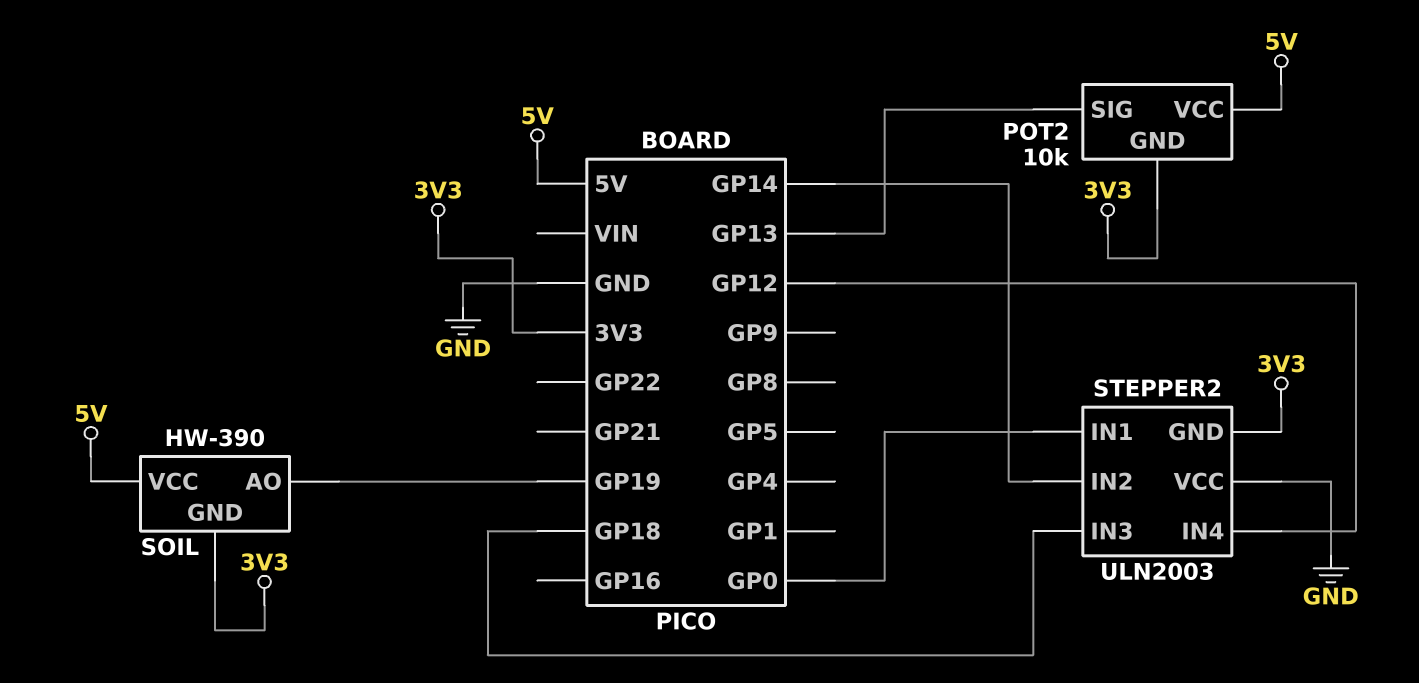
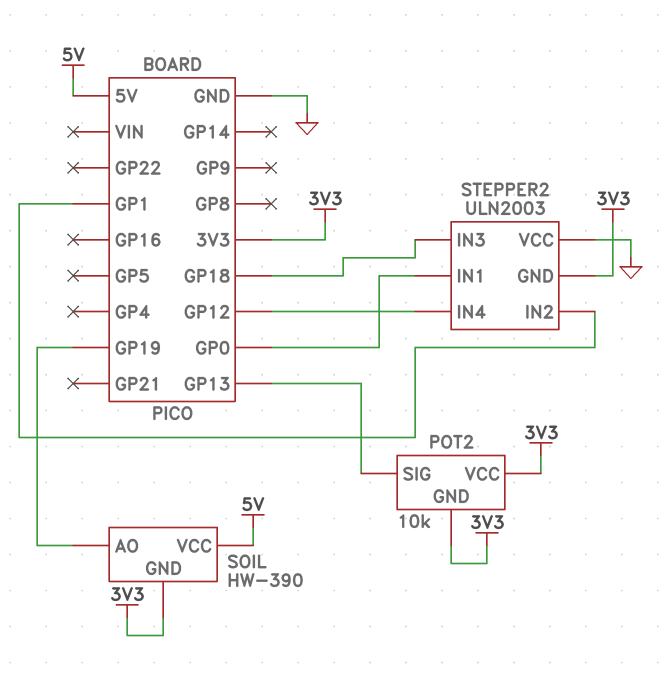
POT2 pin VCC: 5V -> 3V3
STEPPER2 pin IN2: GP14 -> GP1

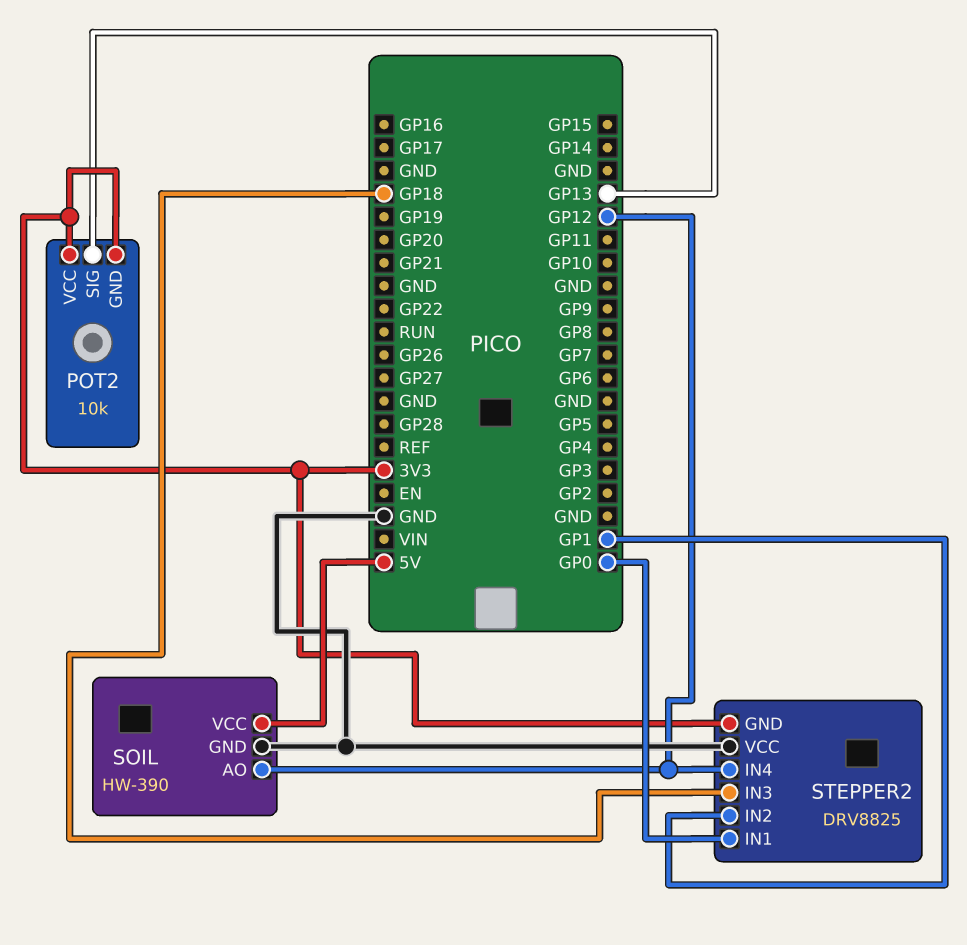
SOIL pin AO: GP19 -> GP12
SOIL pin GND: 3V3 -> GND
STEPPER2: ULN2003 -> DRV8825

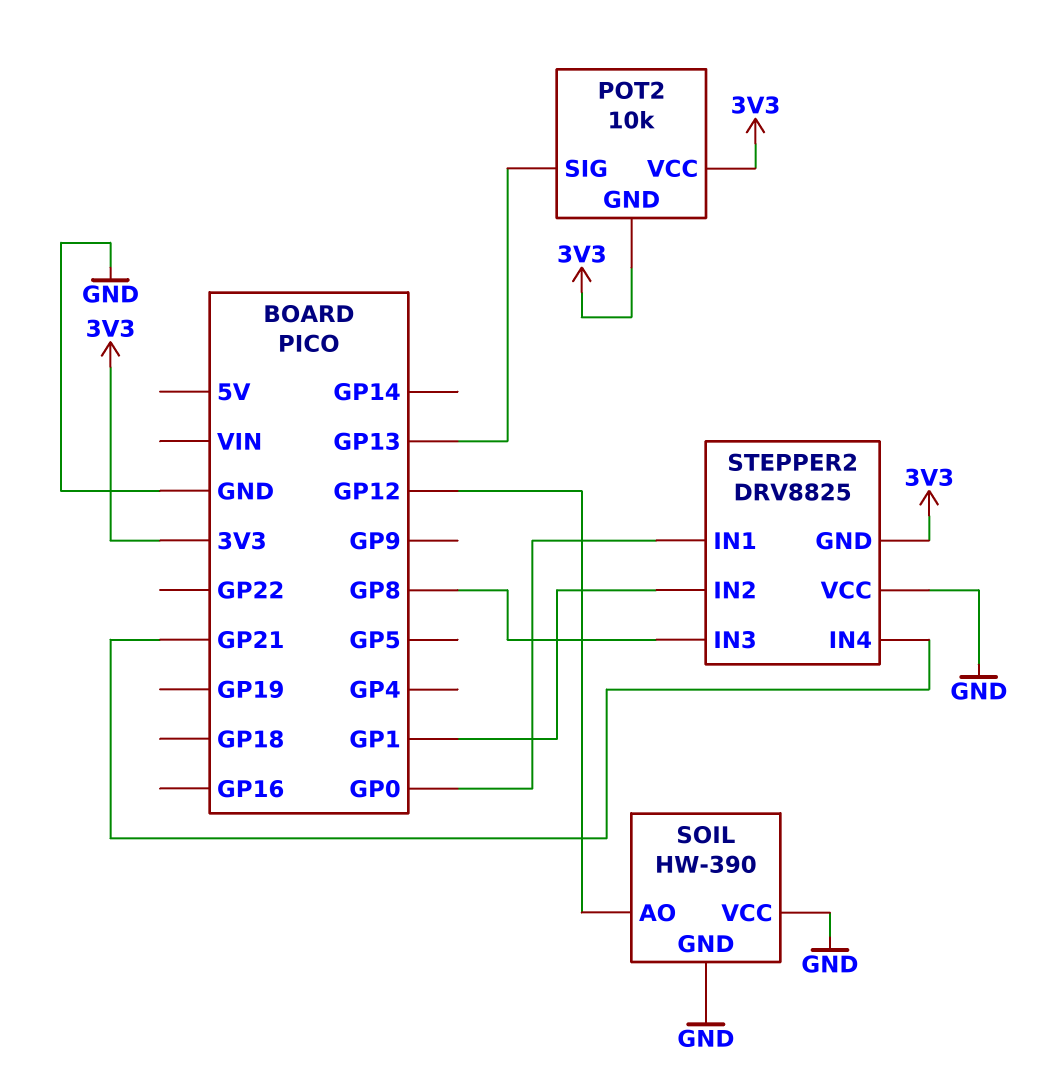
SOIL pin VCC: 5V -> GND
STEPPER2 pin IN3: GP18 -> GP8
STEPPER2 pin IN4: GP12 -> GP21

